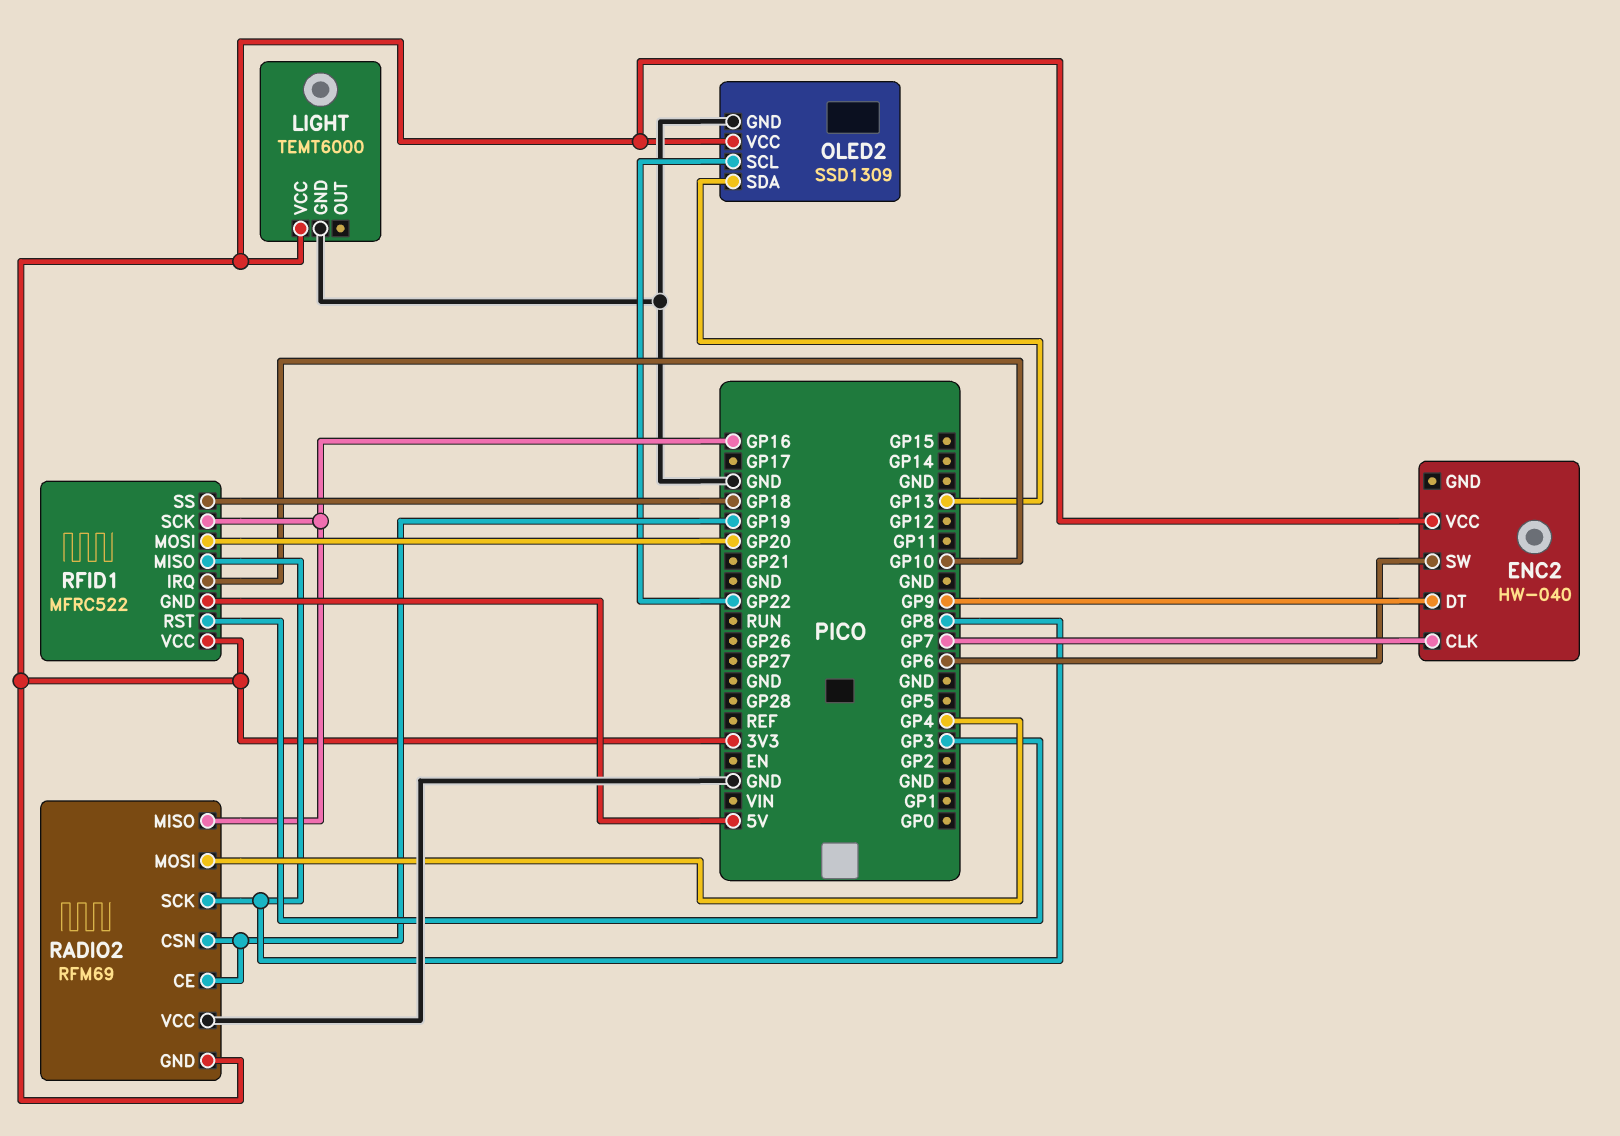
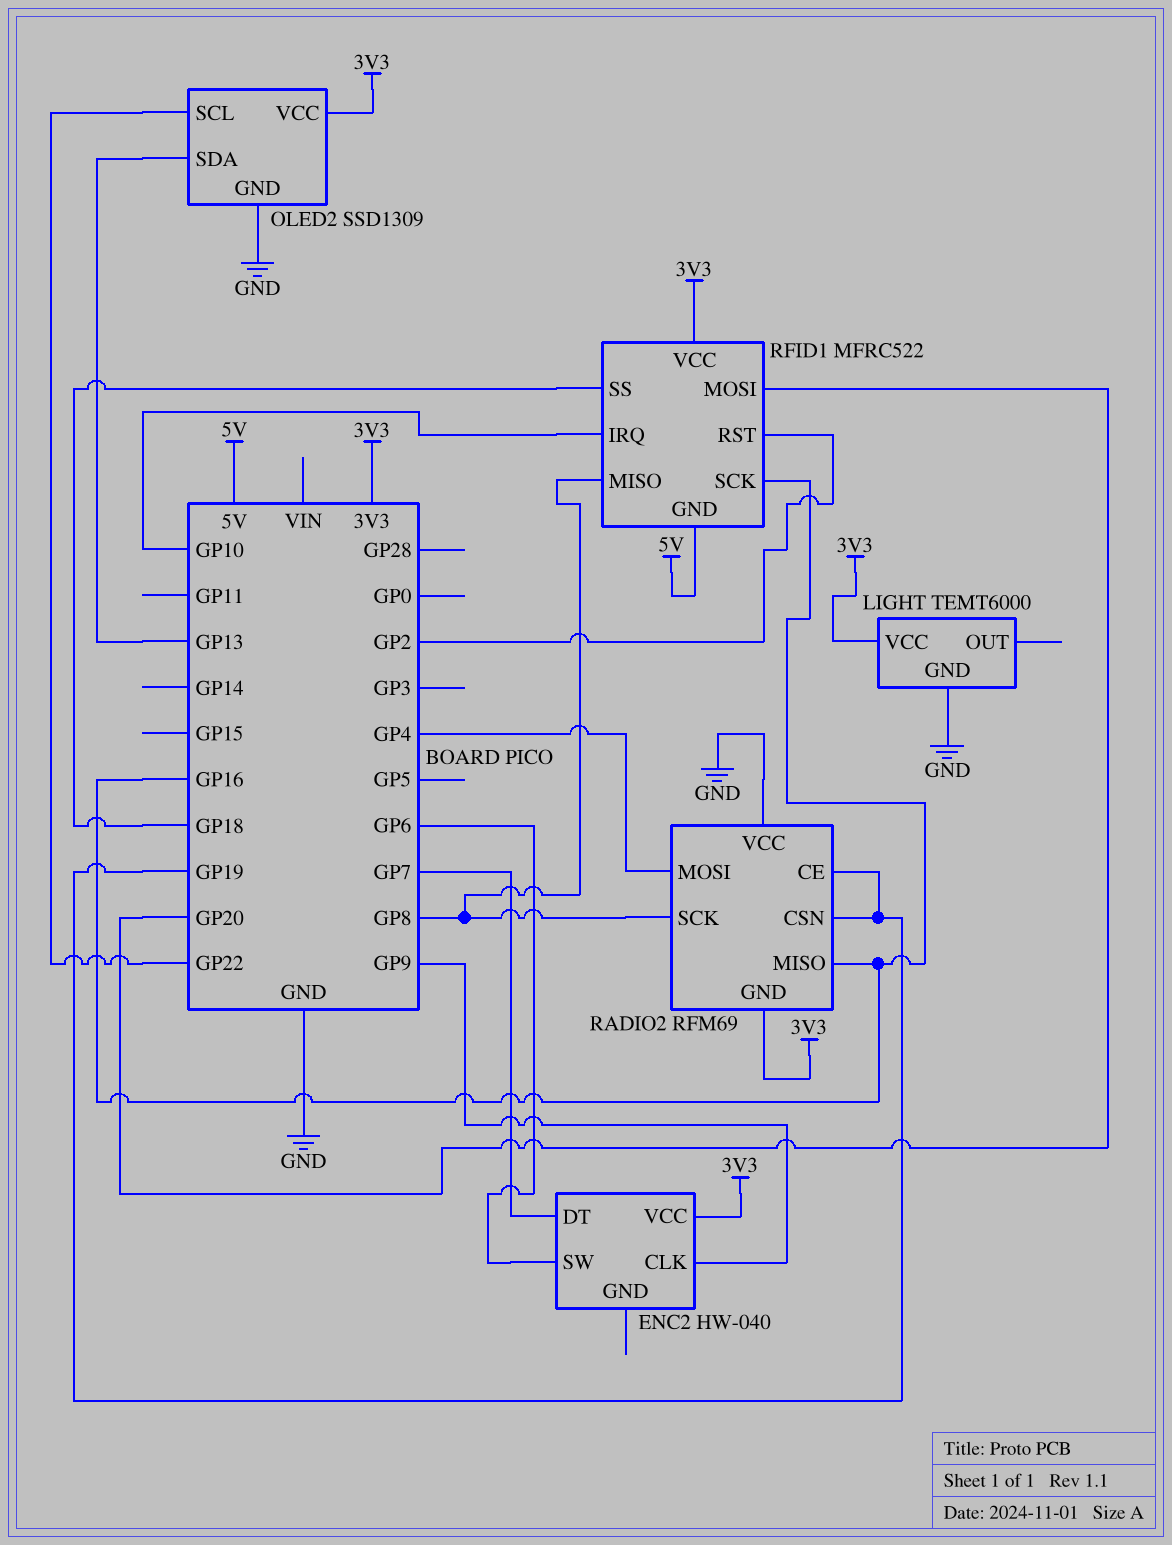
ENC2 pin CLK: GP7 -> GP9
ENC2 pin DT: GP9 -> GP7
RFID1 pin RST: GP3 -> GP2

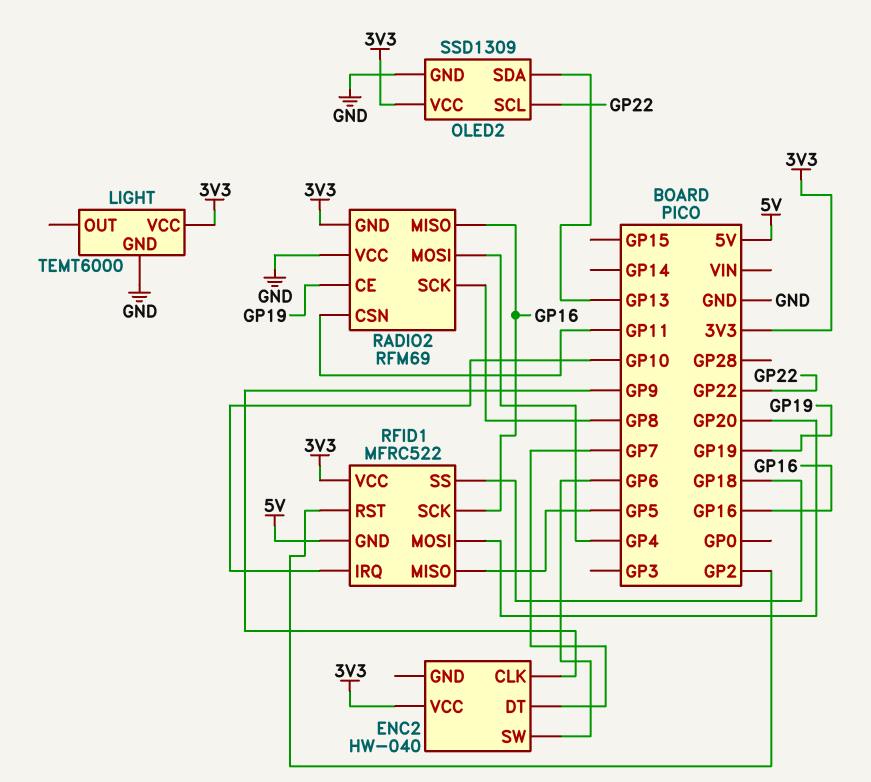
RADIO2 pin CSN: GP19 -> GP11
RFID1 pin MISO: GP8 -> GP5

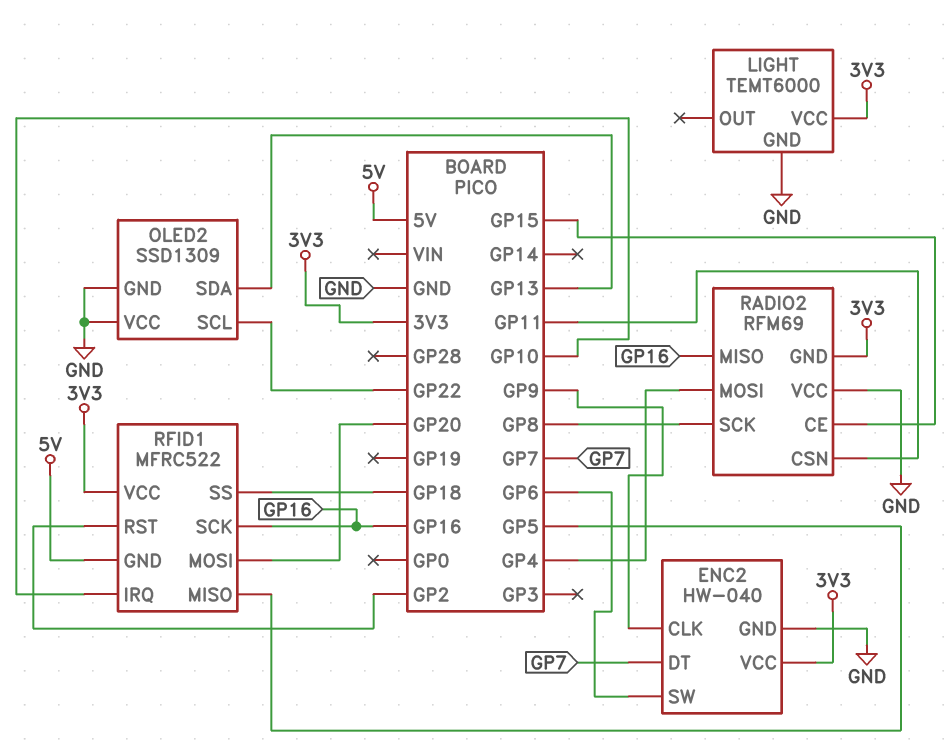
ENC2 pin GND: none -> GND
OLED2 pin VCC: 3V3 -> GND
RADIO2 pin CE: GP19 -> GP15

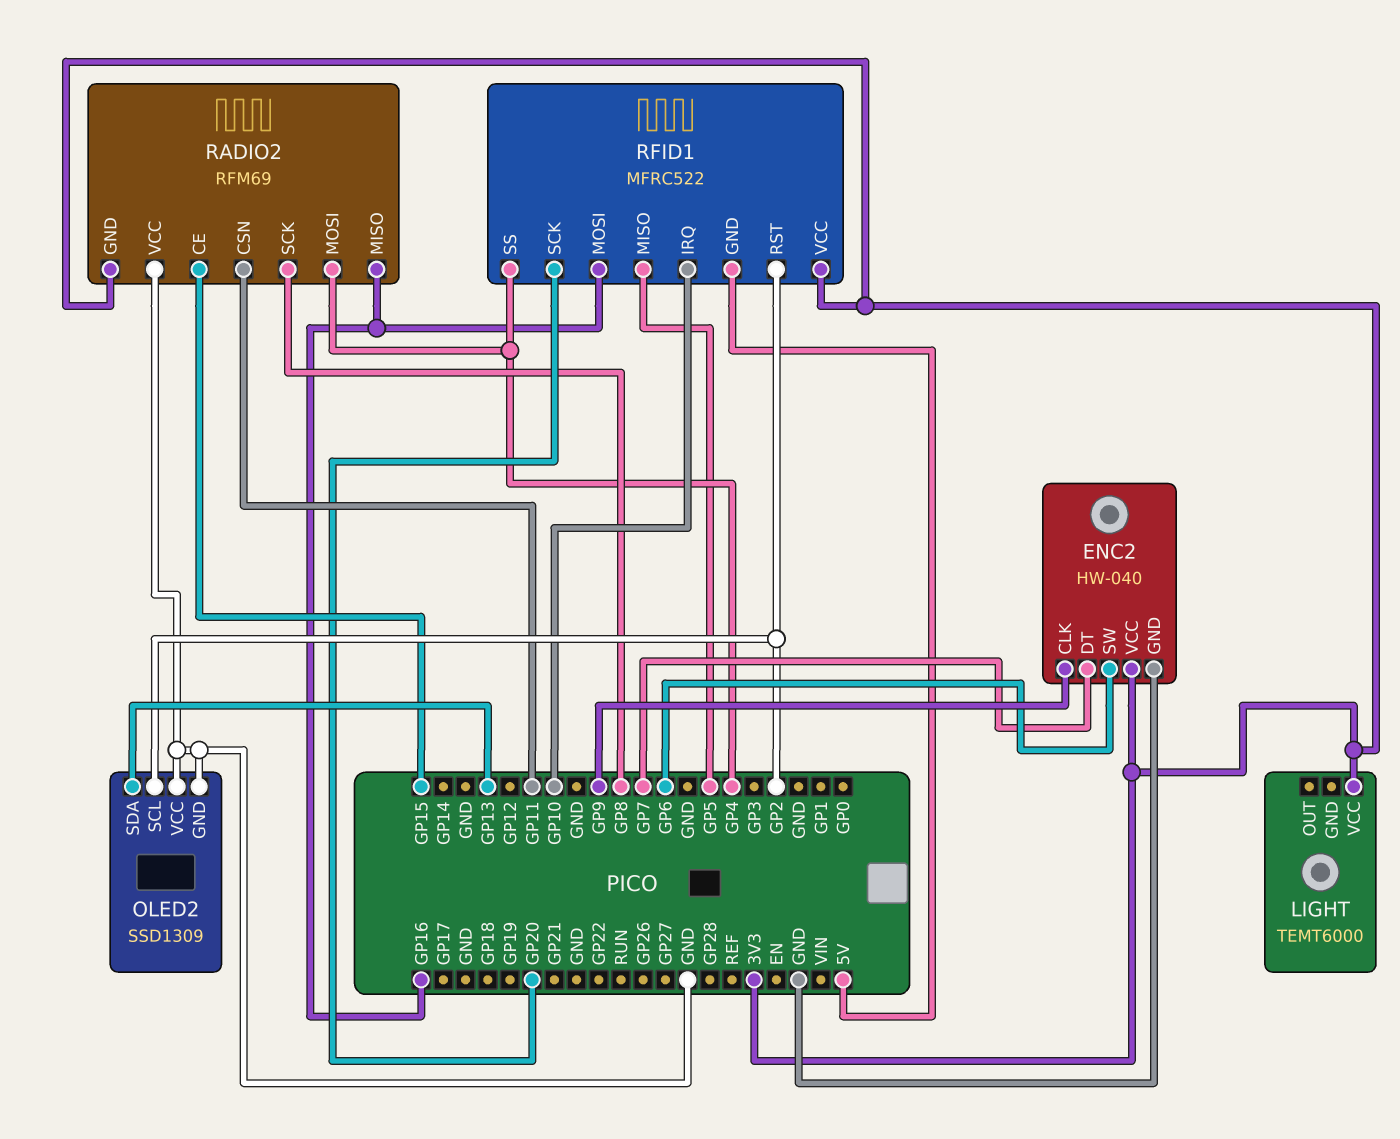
LIGHT pin GND: GND -> none
OLED2 pin SCL: GP22 -> GP2
RFID1 pin MOSI: GP20 -> GP16
RFID1 pin SCK: GP16 -> GP20
RFID1 pin SS: GP18 -> GP4

